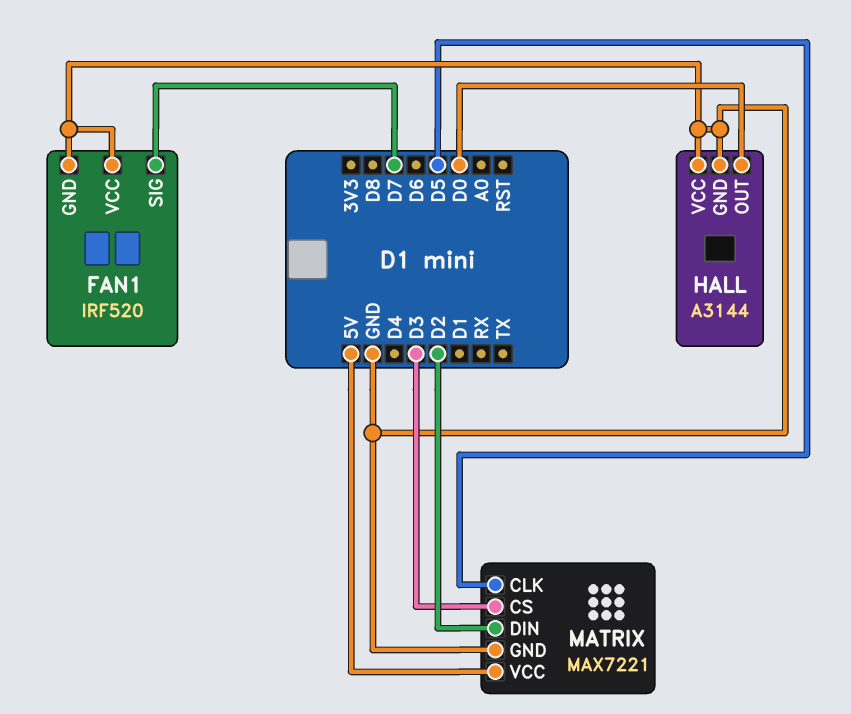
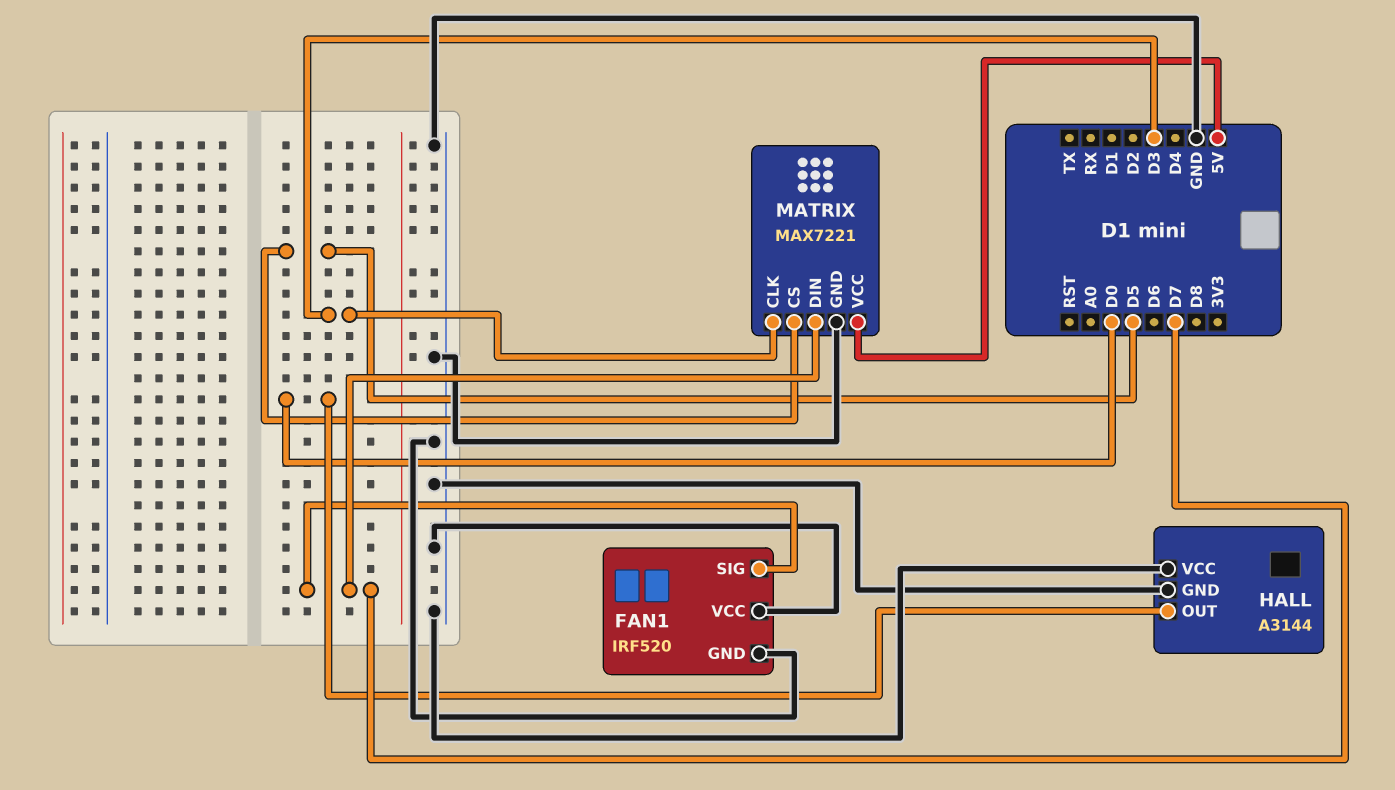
MATRIX pin CLK: D5 -> D3
MATRIX pin CS: D3 -> D5
MATRIX pin DIN: D2 -> D7

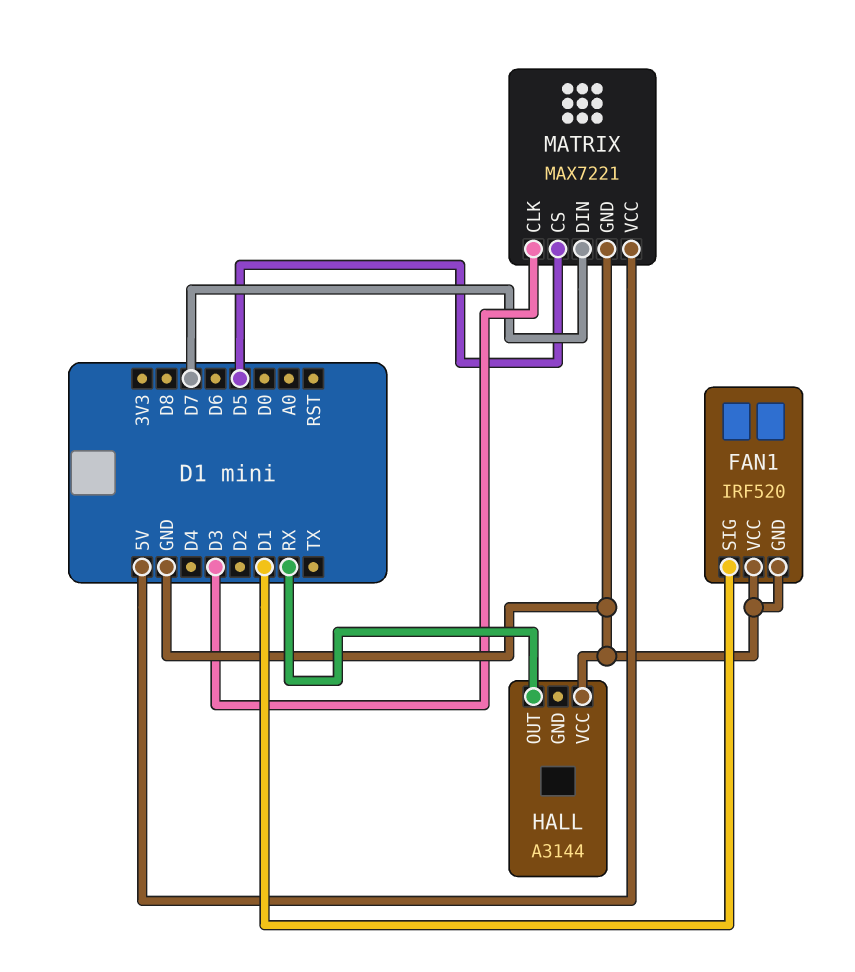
FAN1 pin SIG: D7 -> D1
HALL pin GND: GND -> none
HALL pin OUT: D0 -> RX

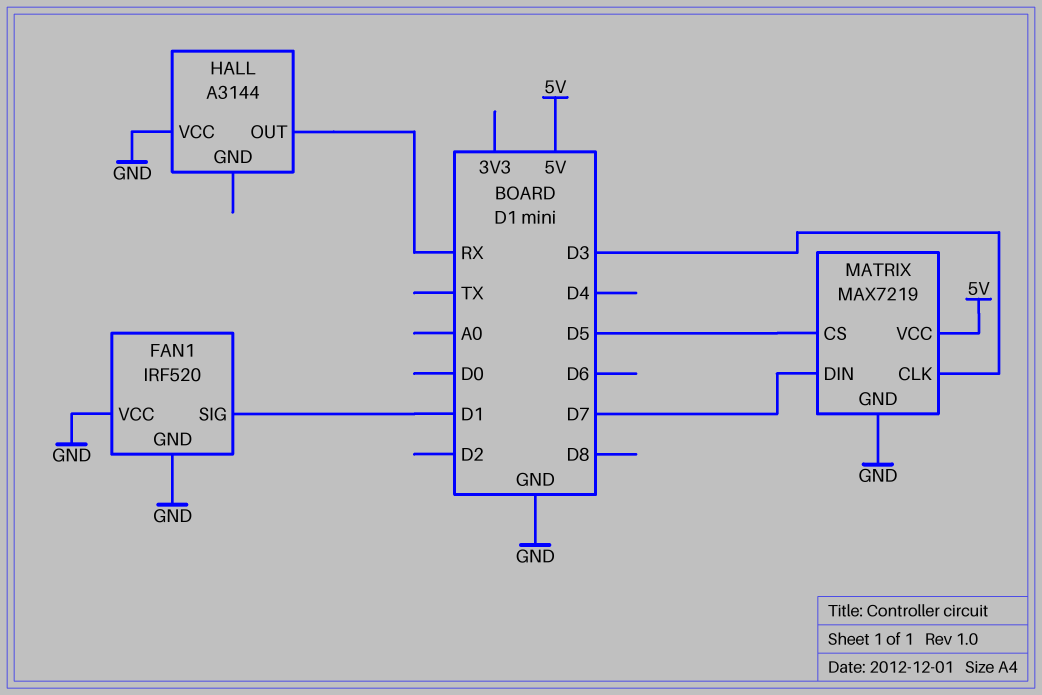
MATRIX: MAX7221 -> MAX7219

